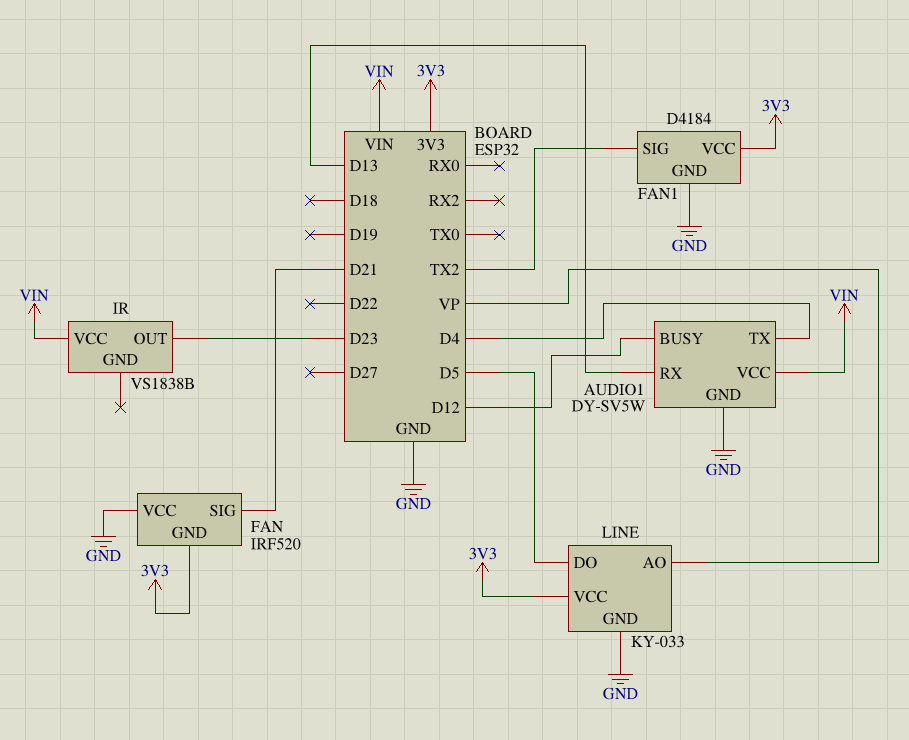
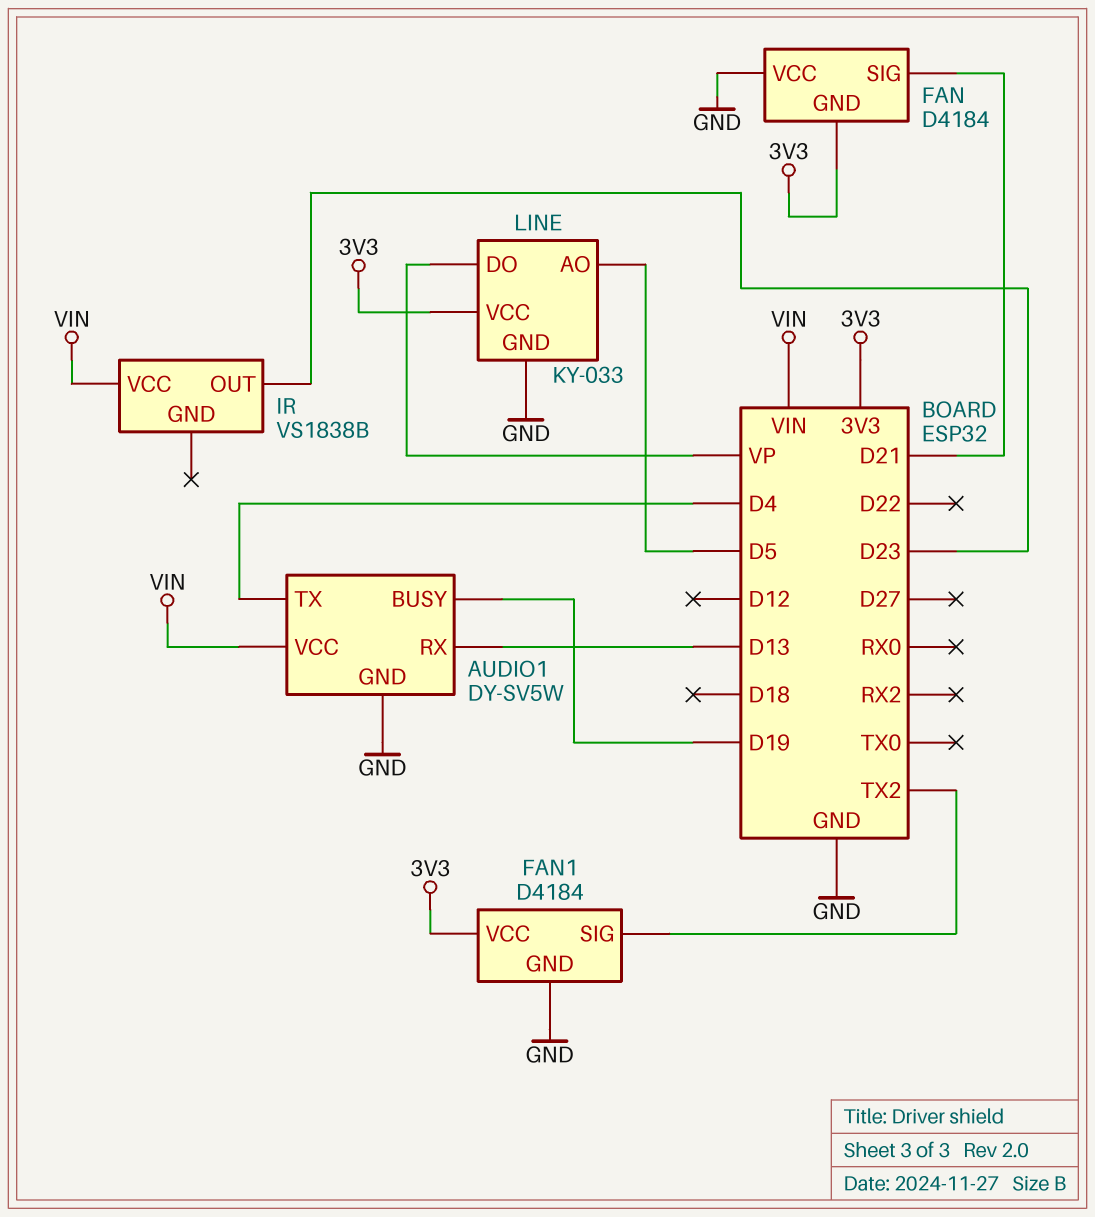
AUDIO1 pin BUSY: D12 -> D19
FAN: IRF520 -> D4184
LINE pin AO: VP -> D5
LINE pin DO: D5 -> VP

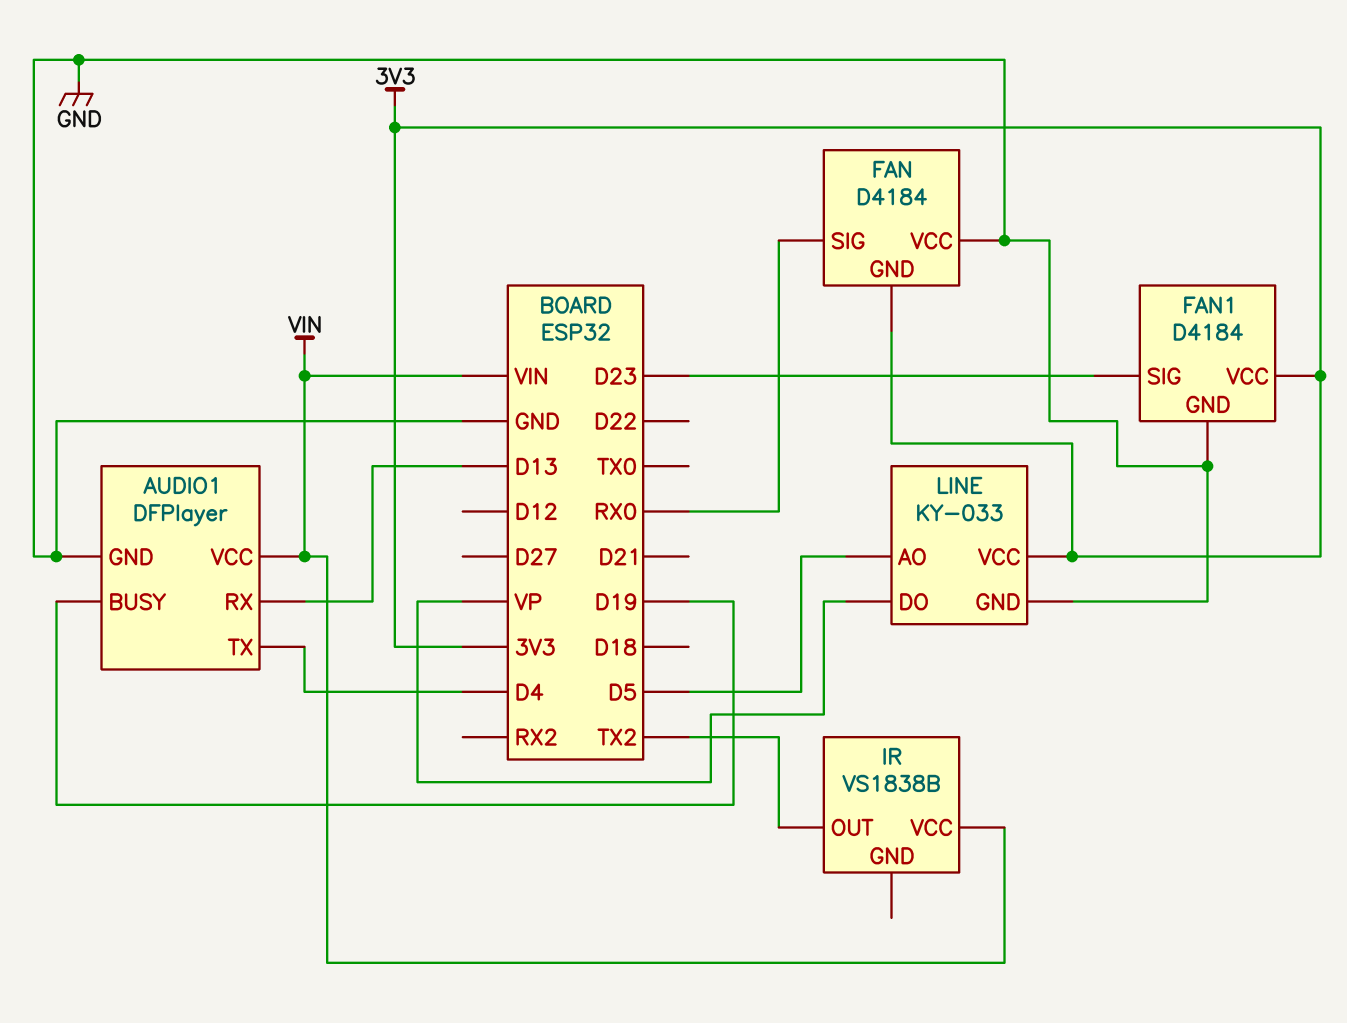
AUDIO1: DY-SV5W -> DFPlayer
FAN pin SIG: D21 -> RX0
FAN1 pin SIG: TX2 -> D23
IR pin OUT: D23 -> TX2

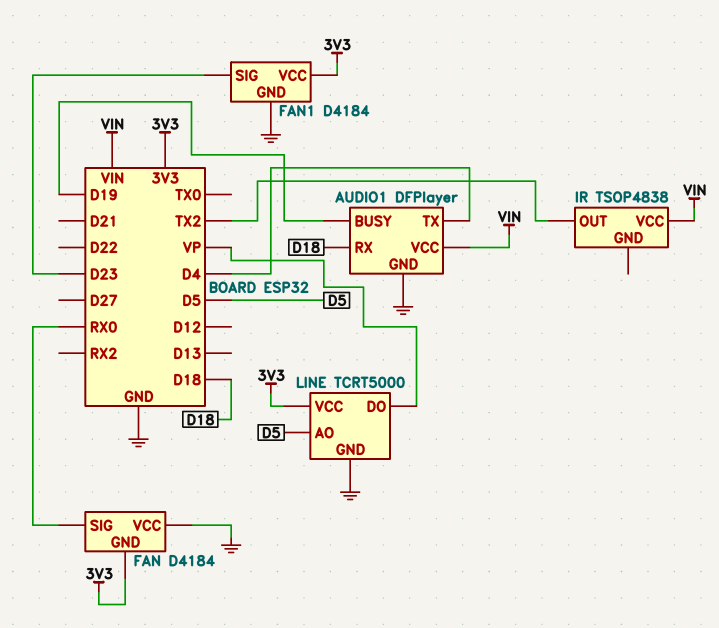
AUDIO1 pin RX: D13 -> D18
IR: VS1838B -> TSOP4838
LINE: KY-033 -> TCRT5000

